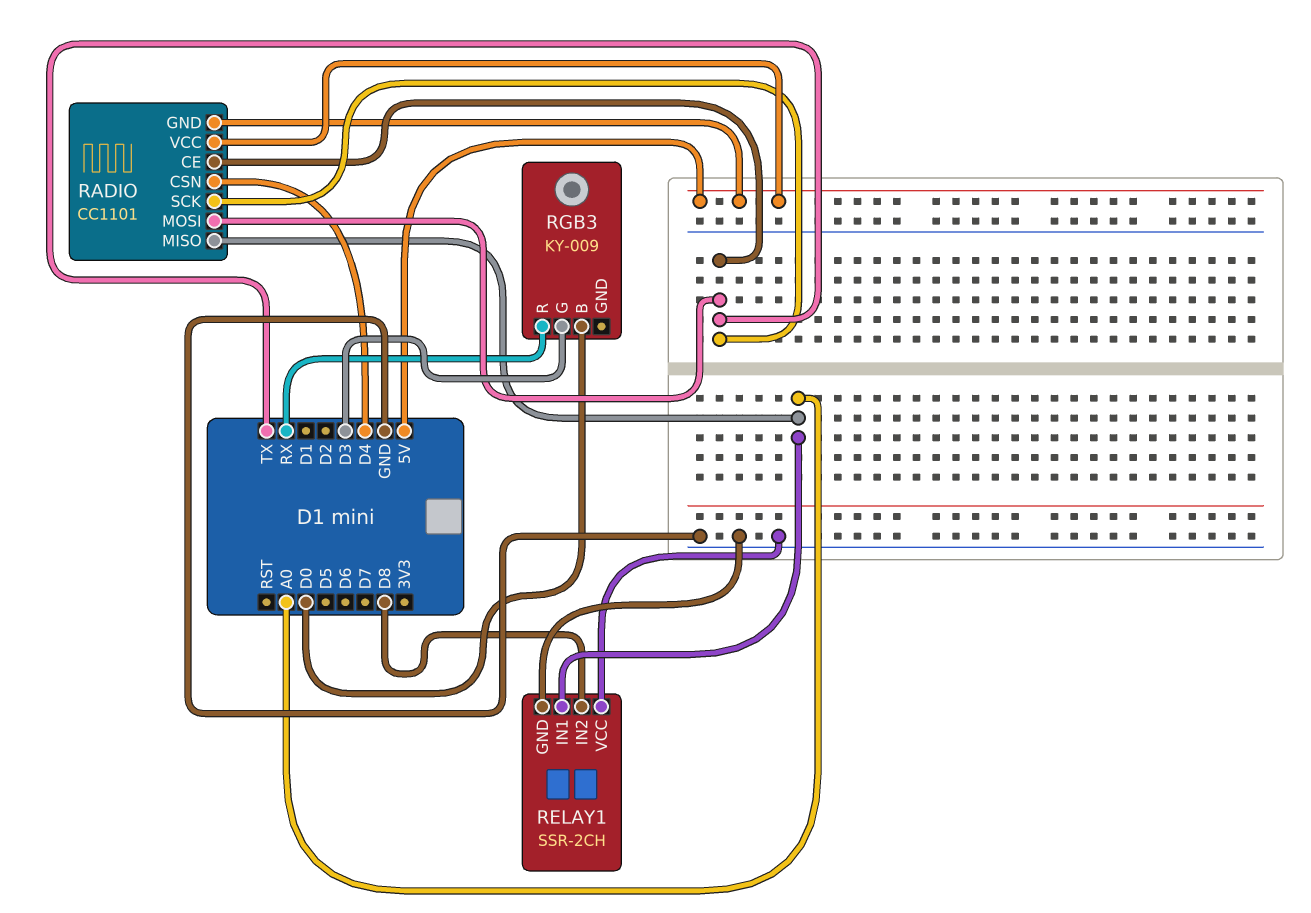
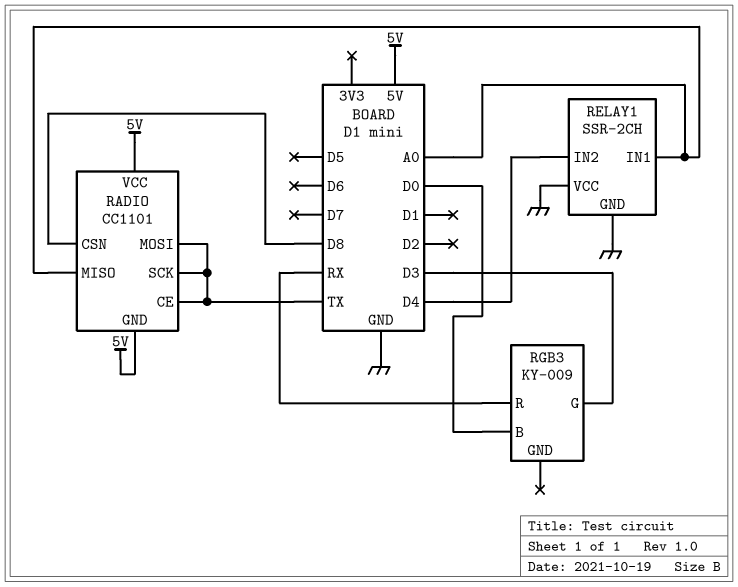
RADIO pin CSN: D4 -> D8
RELAY1 pin IN2: D8 -> D4

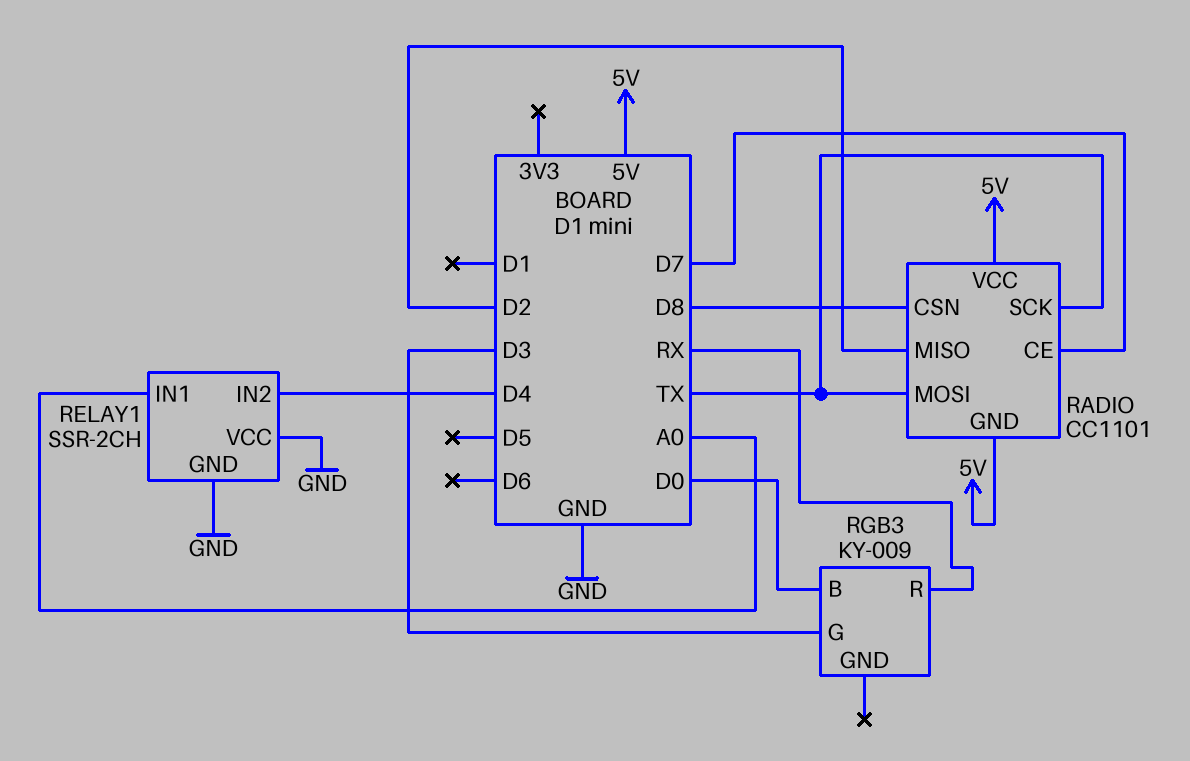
RADIO pin CE: TX -> D7
RADIO pin MISO: A0 -> D2

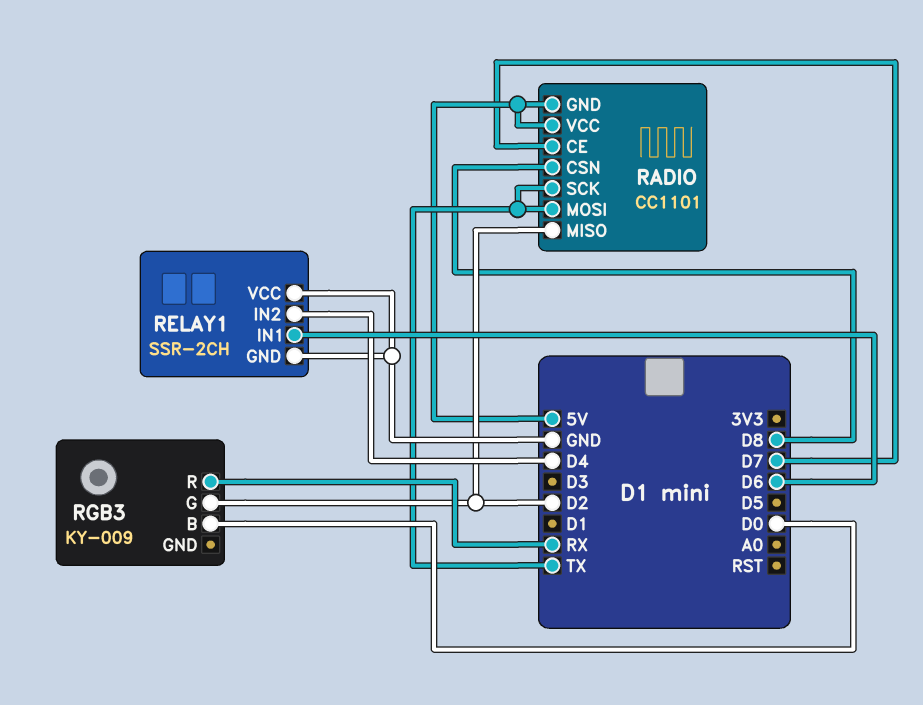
RELAY1 pin IN1: A0 -> D6
RGB3 pin G: D3 -> D2

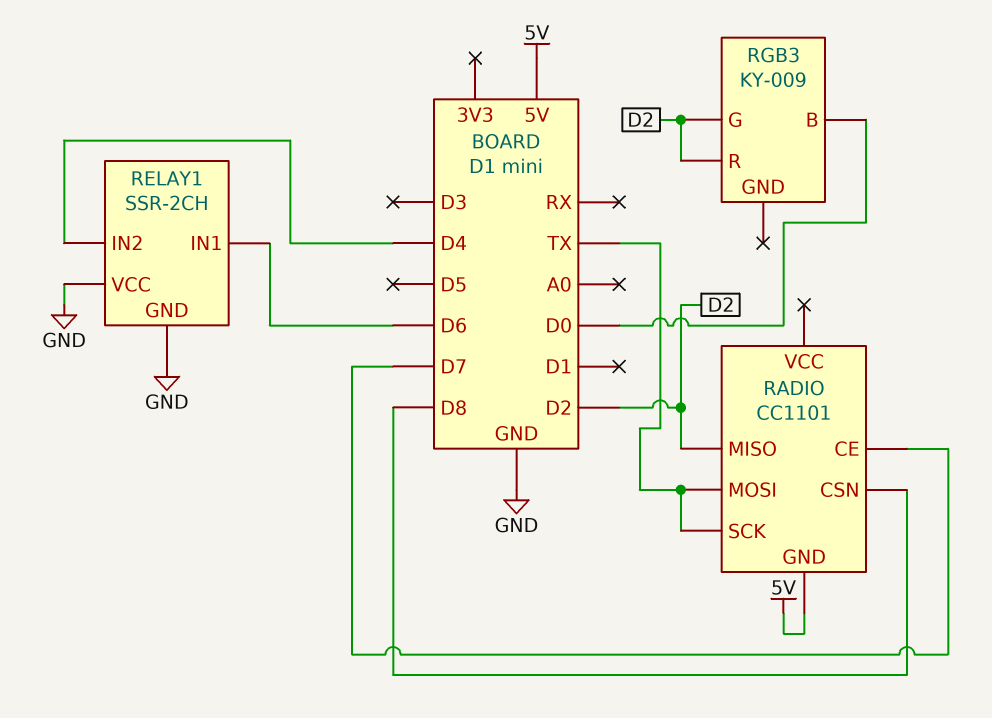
RADIO pin VCC: 5V -> none
RGB3 pin R: RX -> D2

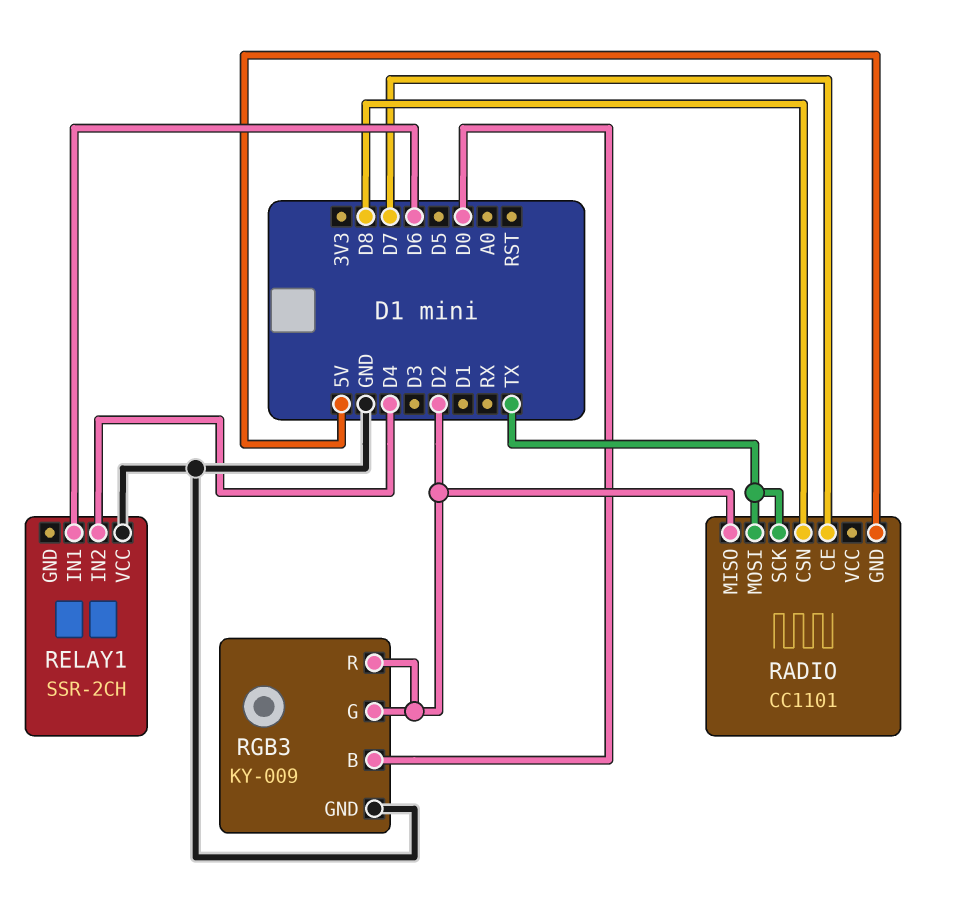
RELAY1 pin GND: GND -> none
RGB3 pin GND: none -> GND

